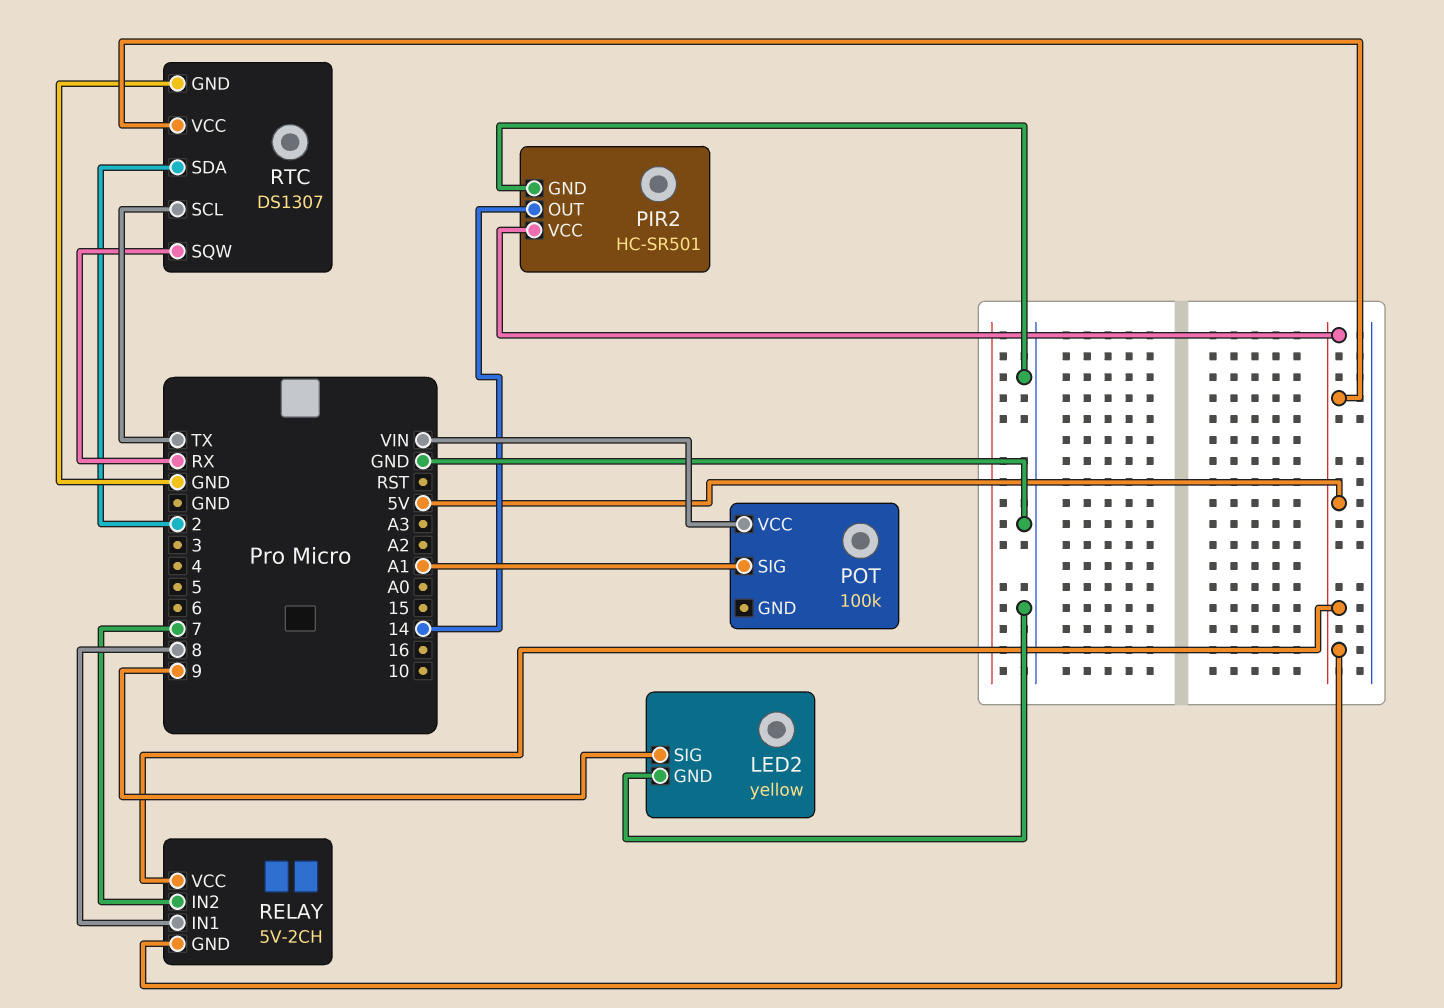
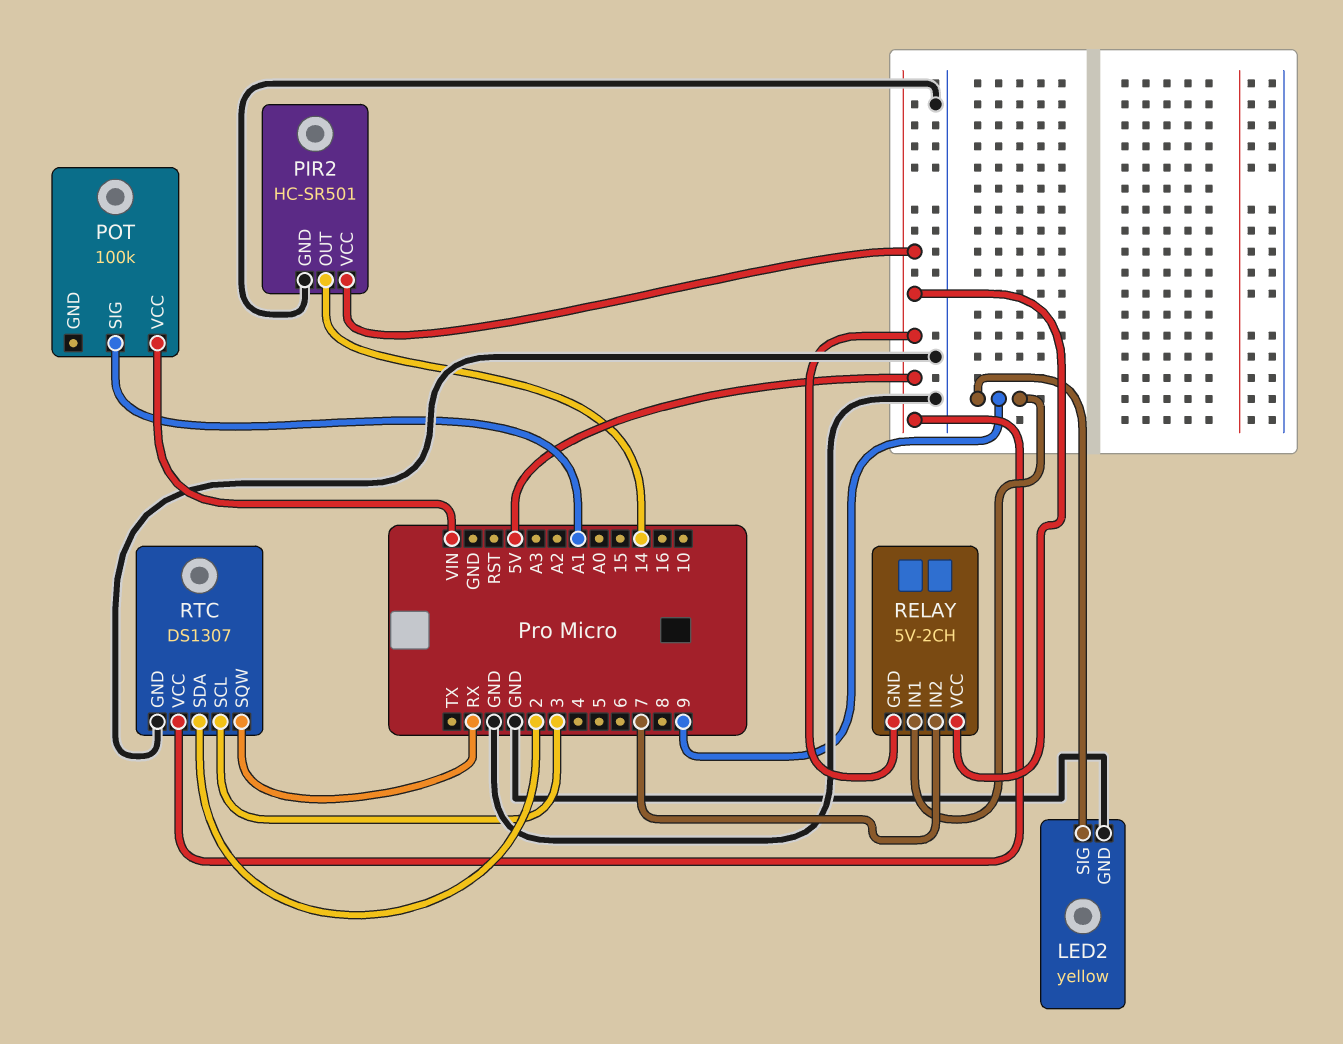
RELAY pin IN1: 8 -> 9
RTC pin SCL: TX -> 3

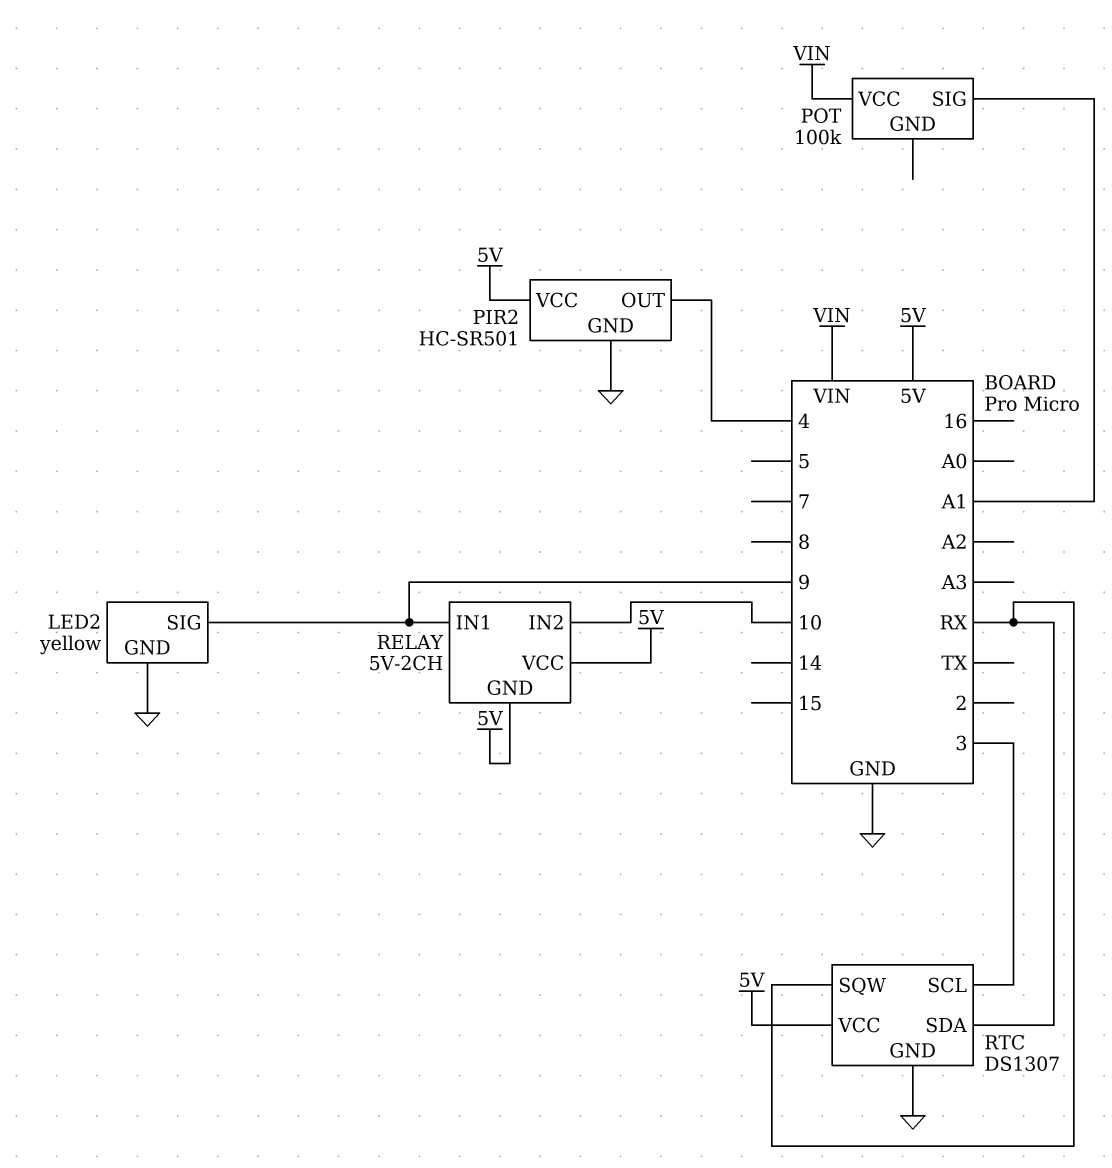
PIR2 pin OUT: 14 -> 4
RELAY pin IN2: 7 -> 10
RTC pin SDA: 2 -> RX

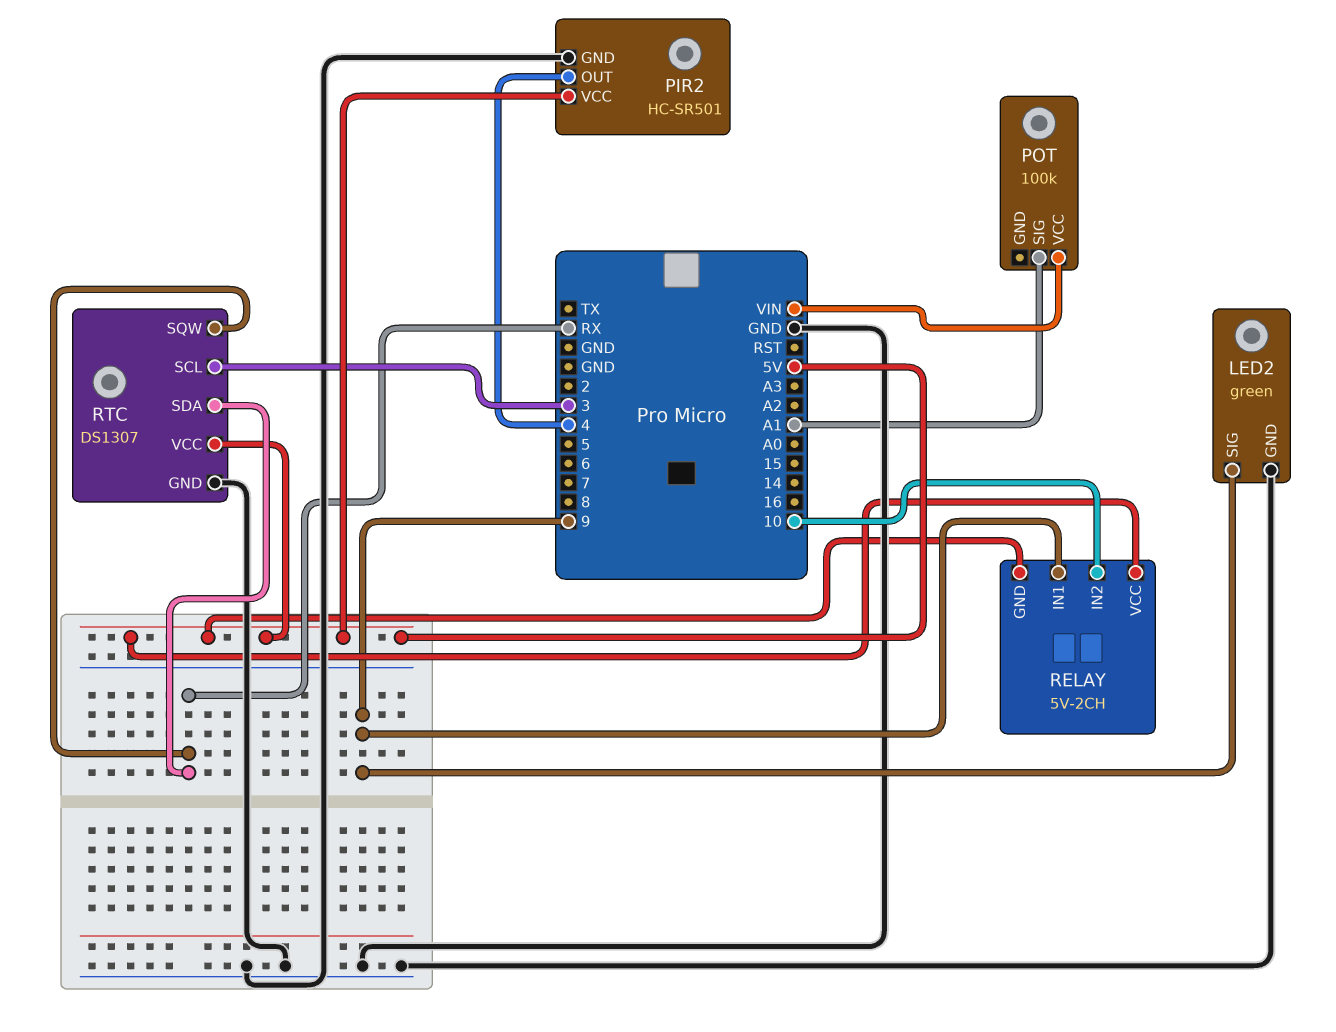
LED2: yellow -> green

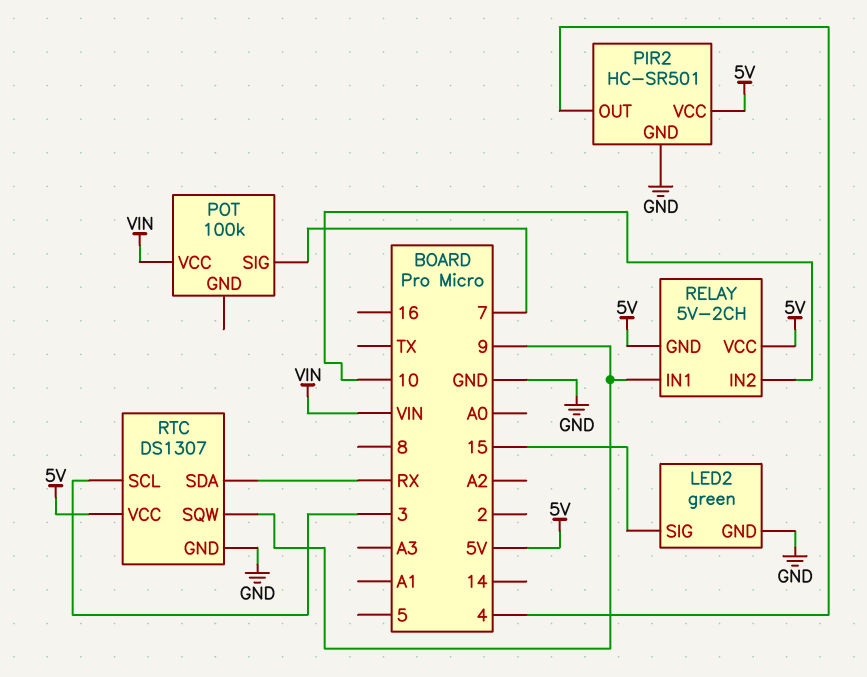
LED2 pin SIG: 9 -> 15
POT pin SIG: A1 -> 7
RTC pin SQW: RX -> 9

